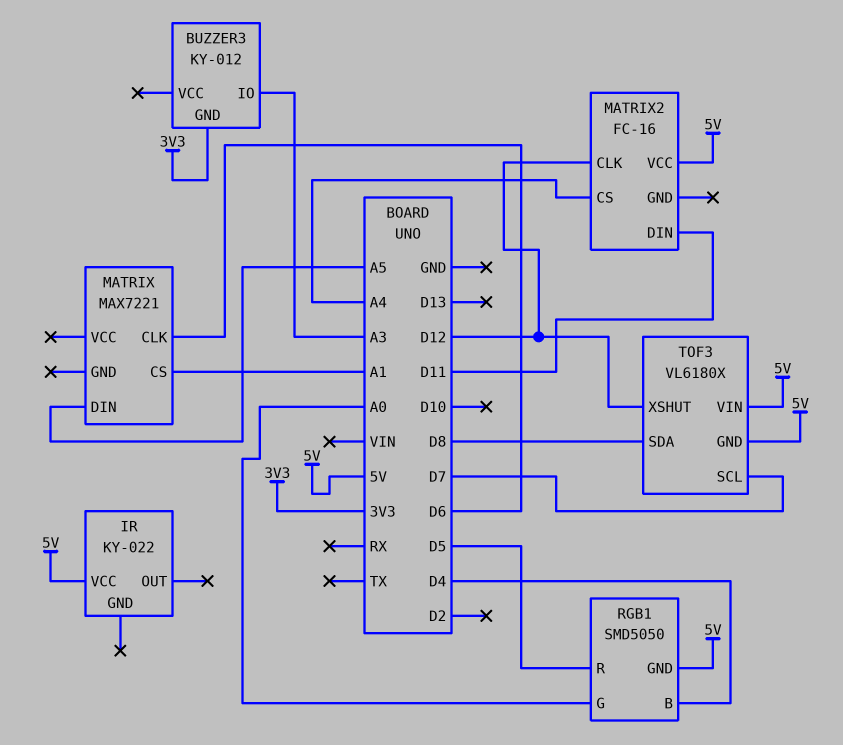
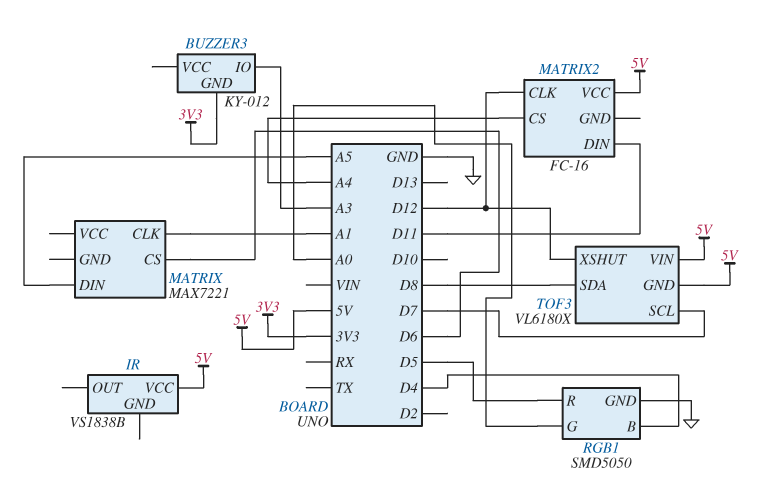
IR: KY-022 -> VS1838B
MATRIX pin CLK: D6 -> A1
MATRIX pin CS: A1 -> D6
RGB1 pin GND: 5V -> GND

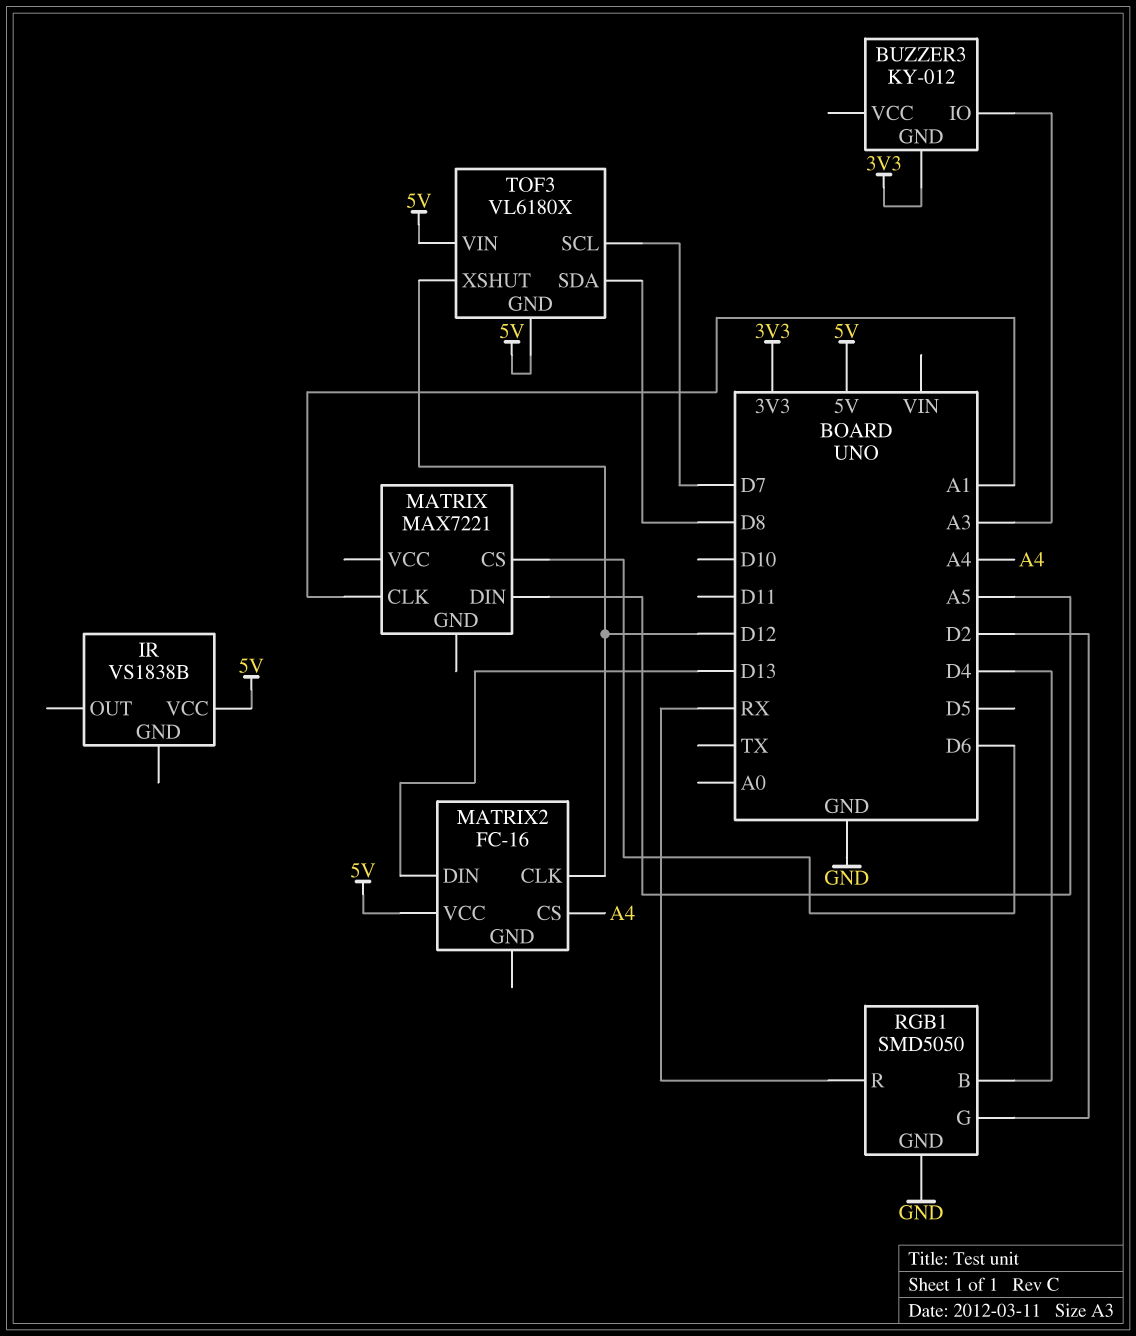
MATRIX2 pin DIN: D11 -> D13
RGB1 pin G: A0 -> D2
RGB1 pin R: D5 -> RX

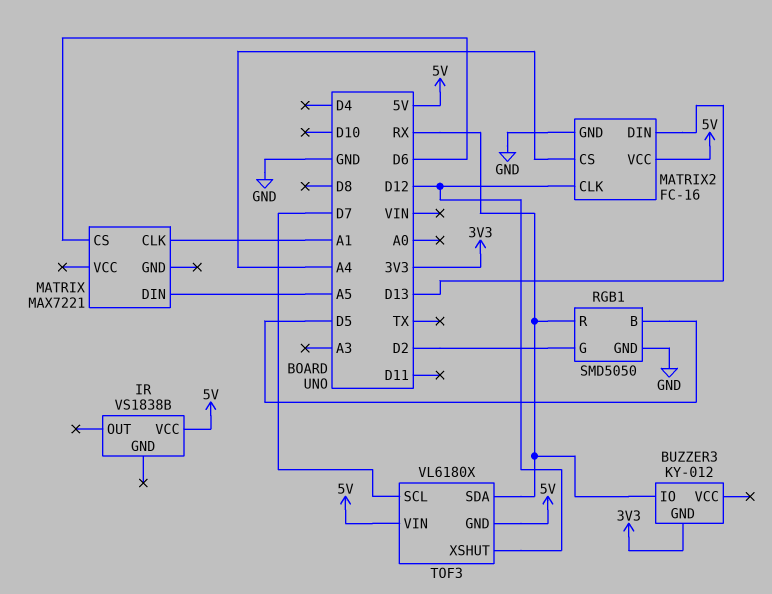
BUZZER3 pin IO: A3 -> RX
MATRIX2 pin GND: none -> GND
RGB1 pin B: D4 -> D5
TOF3 pin SDA: D8 -> RX

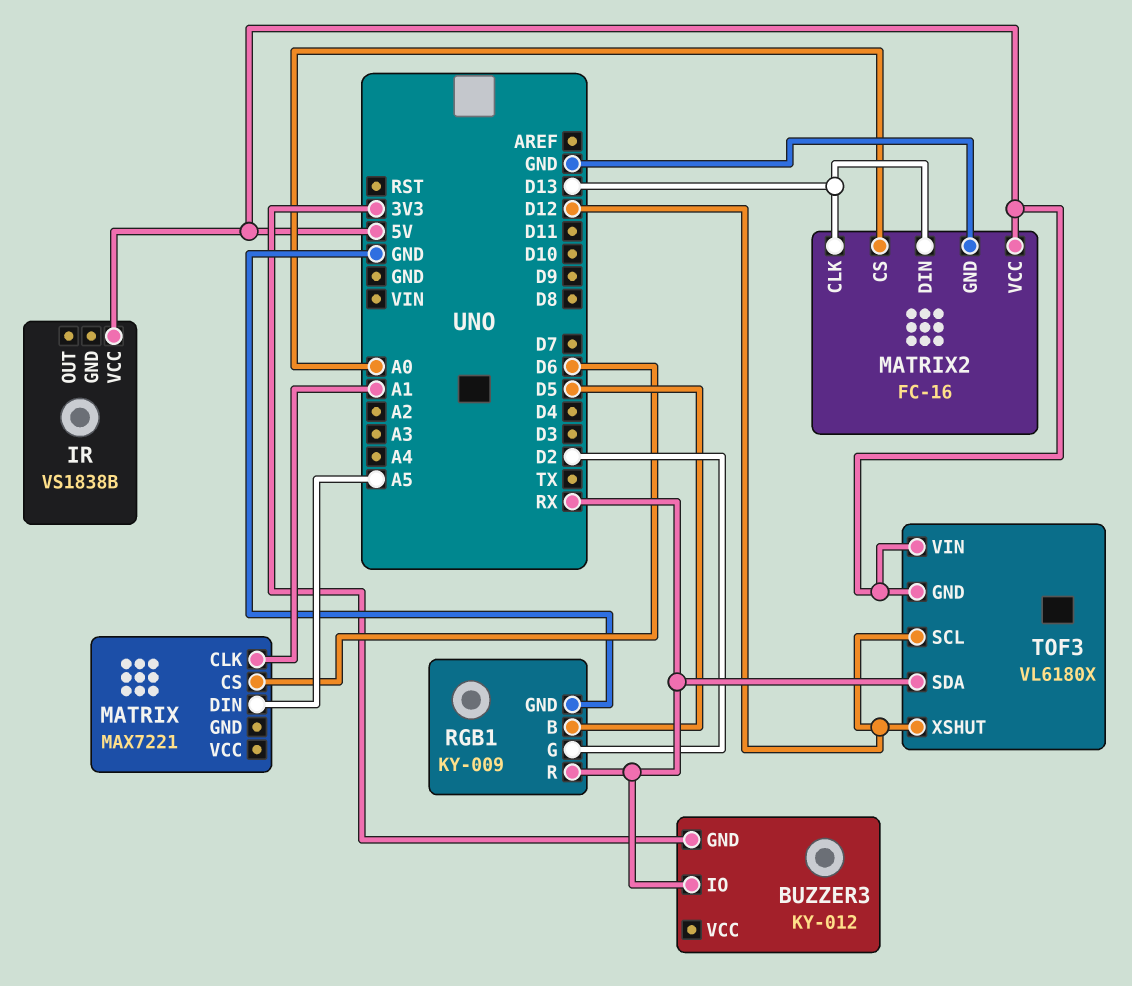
MATRIX2 pin CLK: D12 -> D13
MATRIX2 pin CS: A4 -> A0
RGB1: SMD5050 -> KY-009
TOF3 pin SCL: D7 -> D12

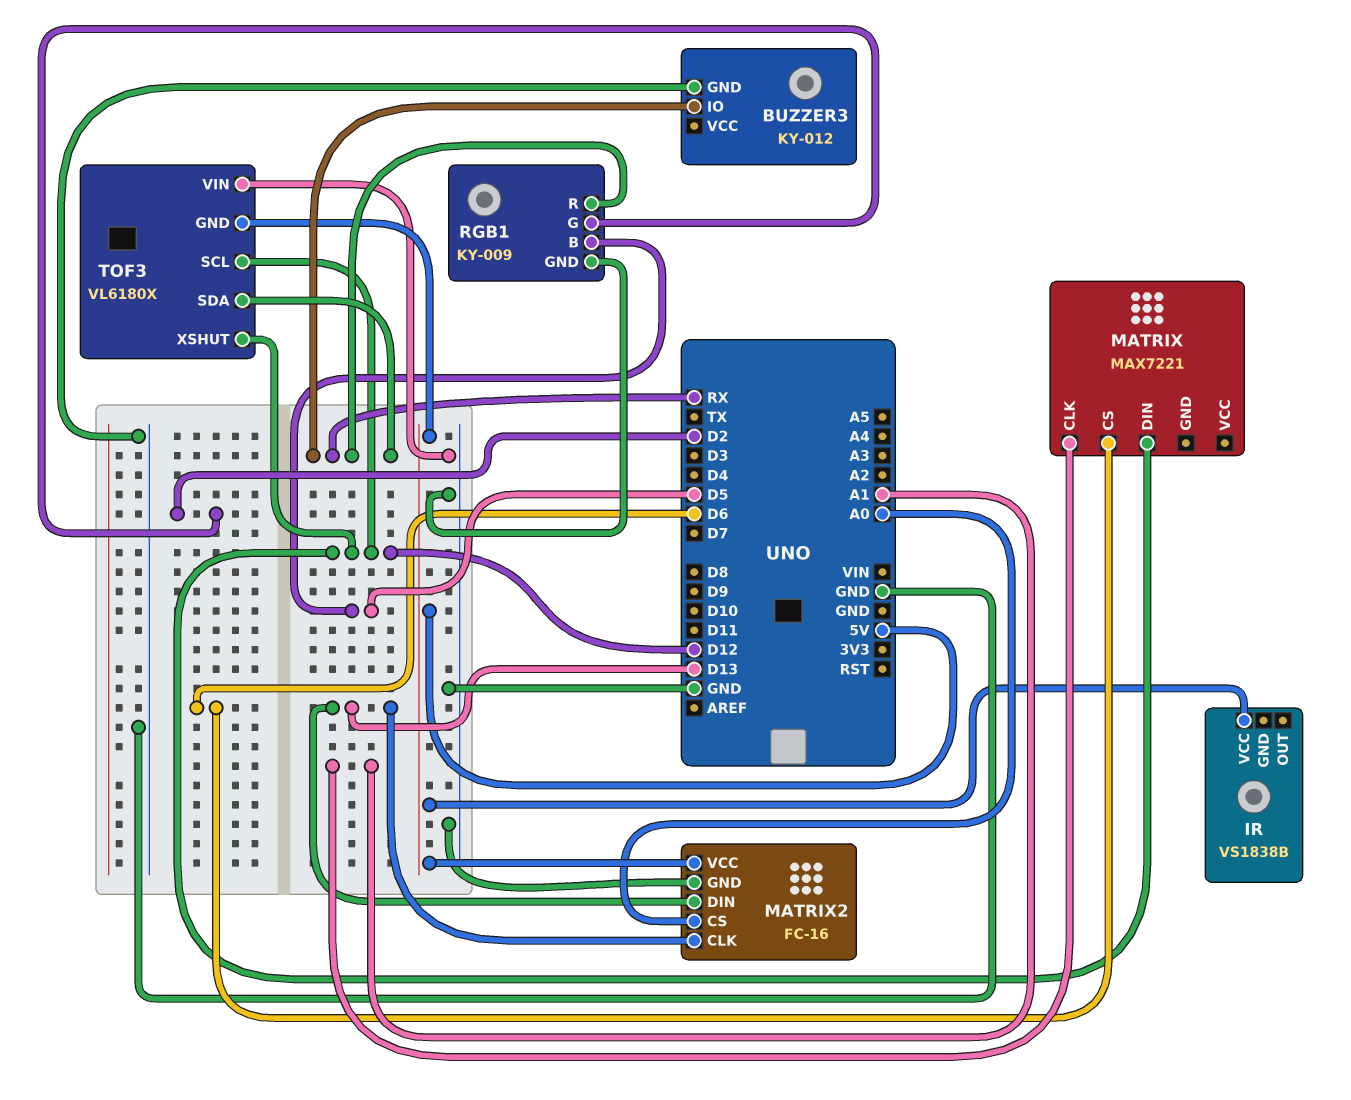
BUZZER3 pin GND: 3V3 -> GND
MATRIX pin DIN: A5 -> D12
TOF3 pin VIN: 5V -> GND

